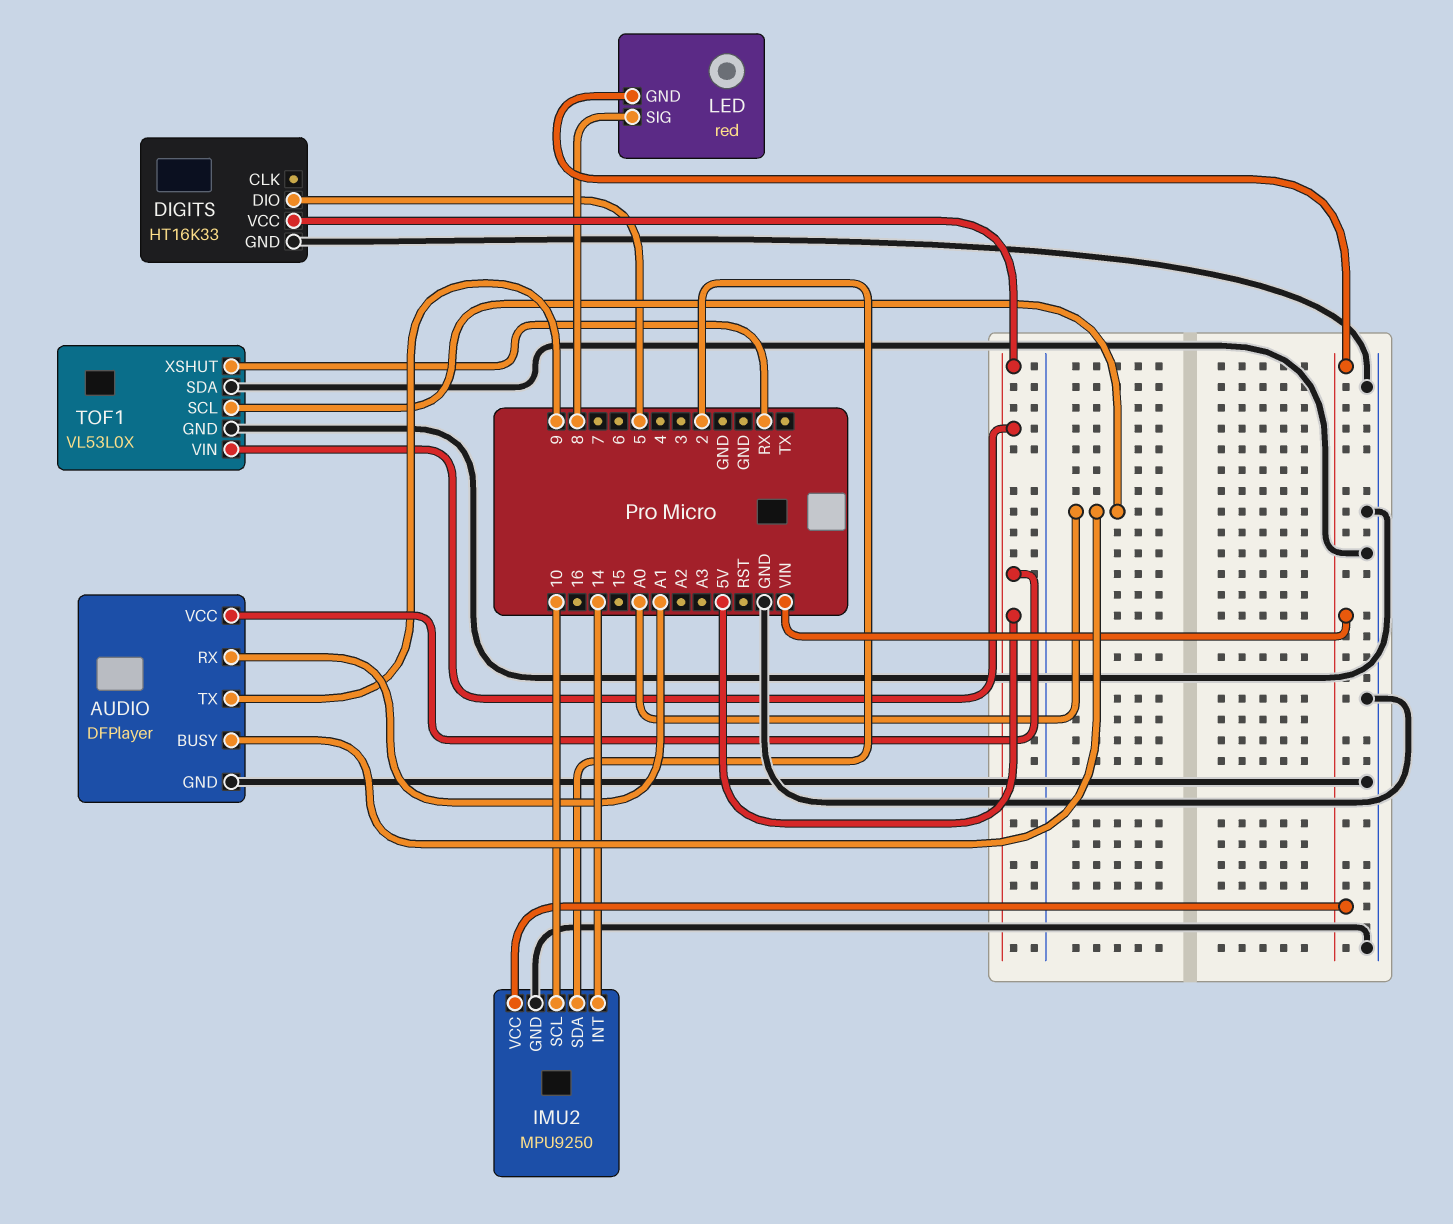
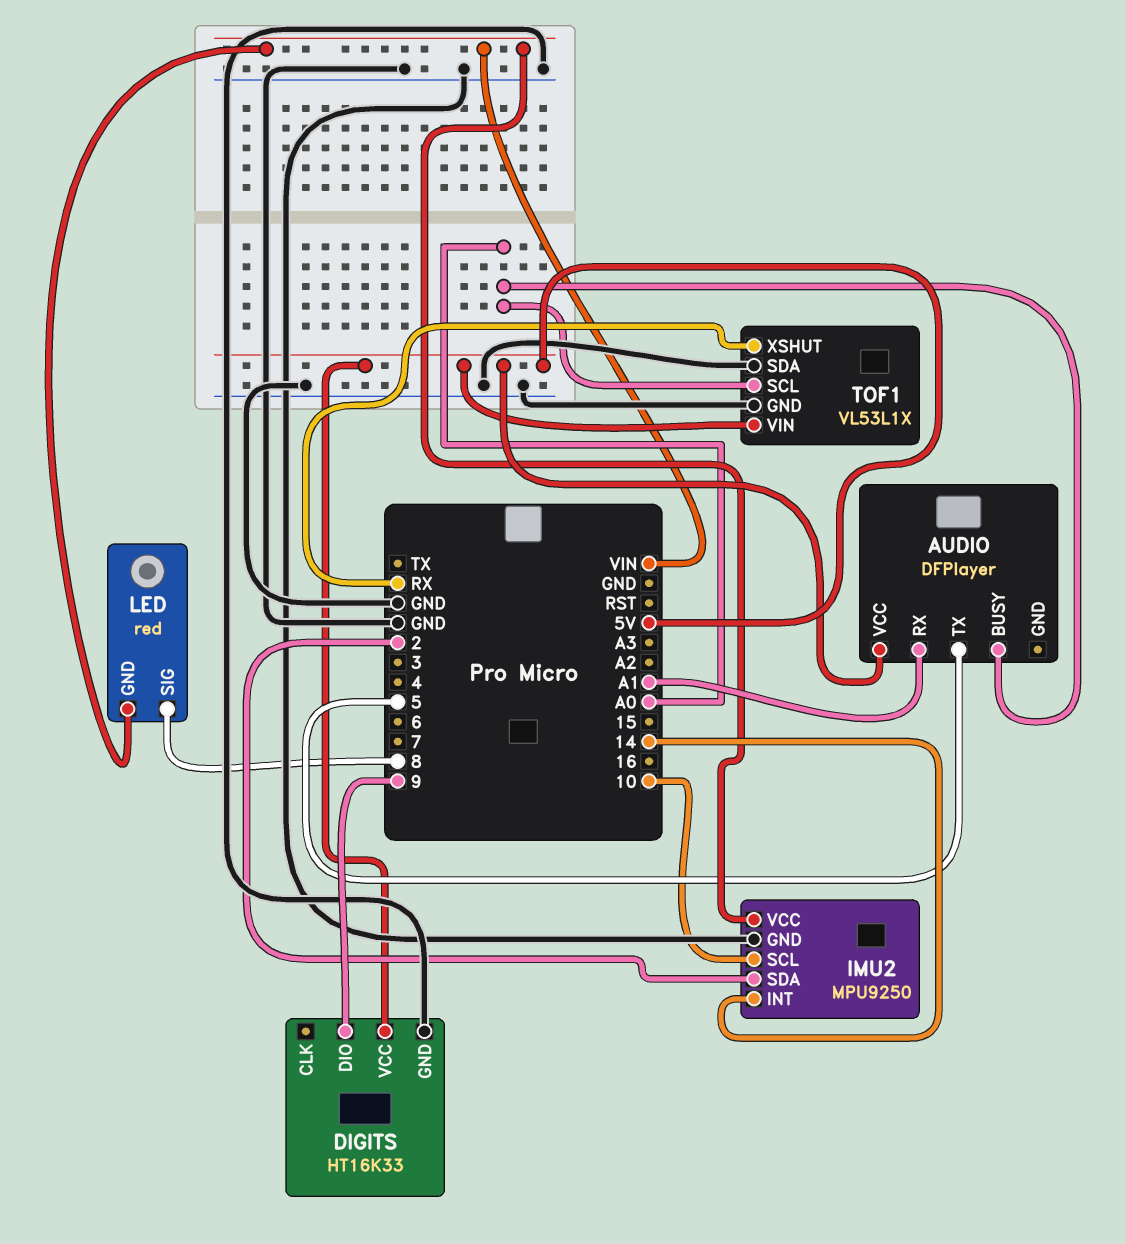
AUDIO pin GND: GND -> none
AUDIO pin TX: 9 -> 5
DIGITS pin DIO: 5 -> 9
TOF1: VL53L0X -> VL53L1X

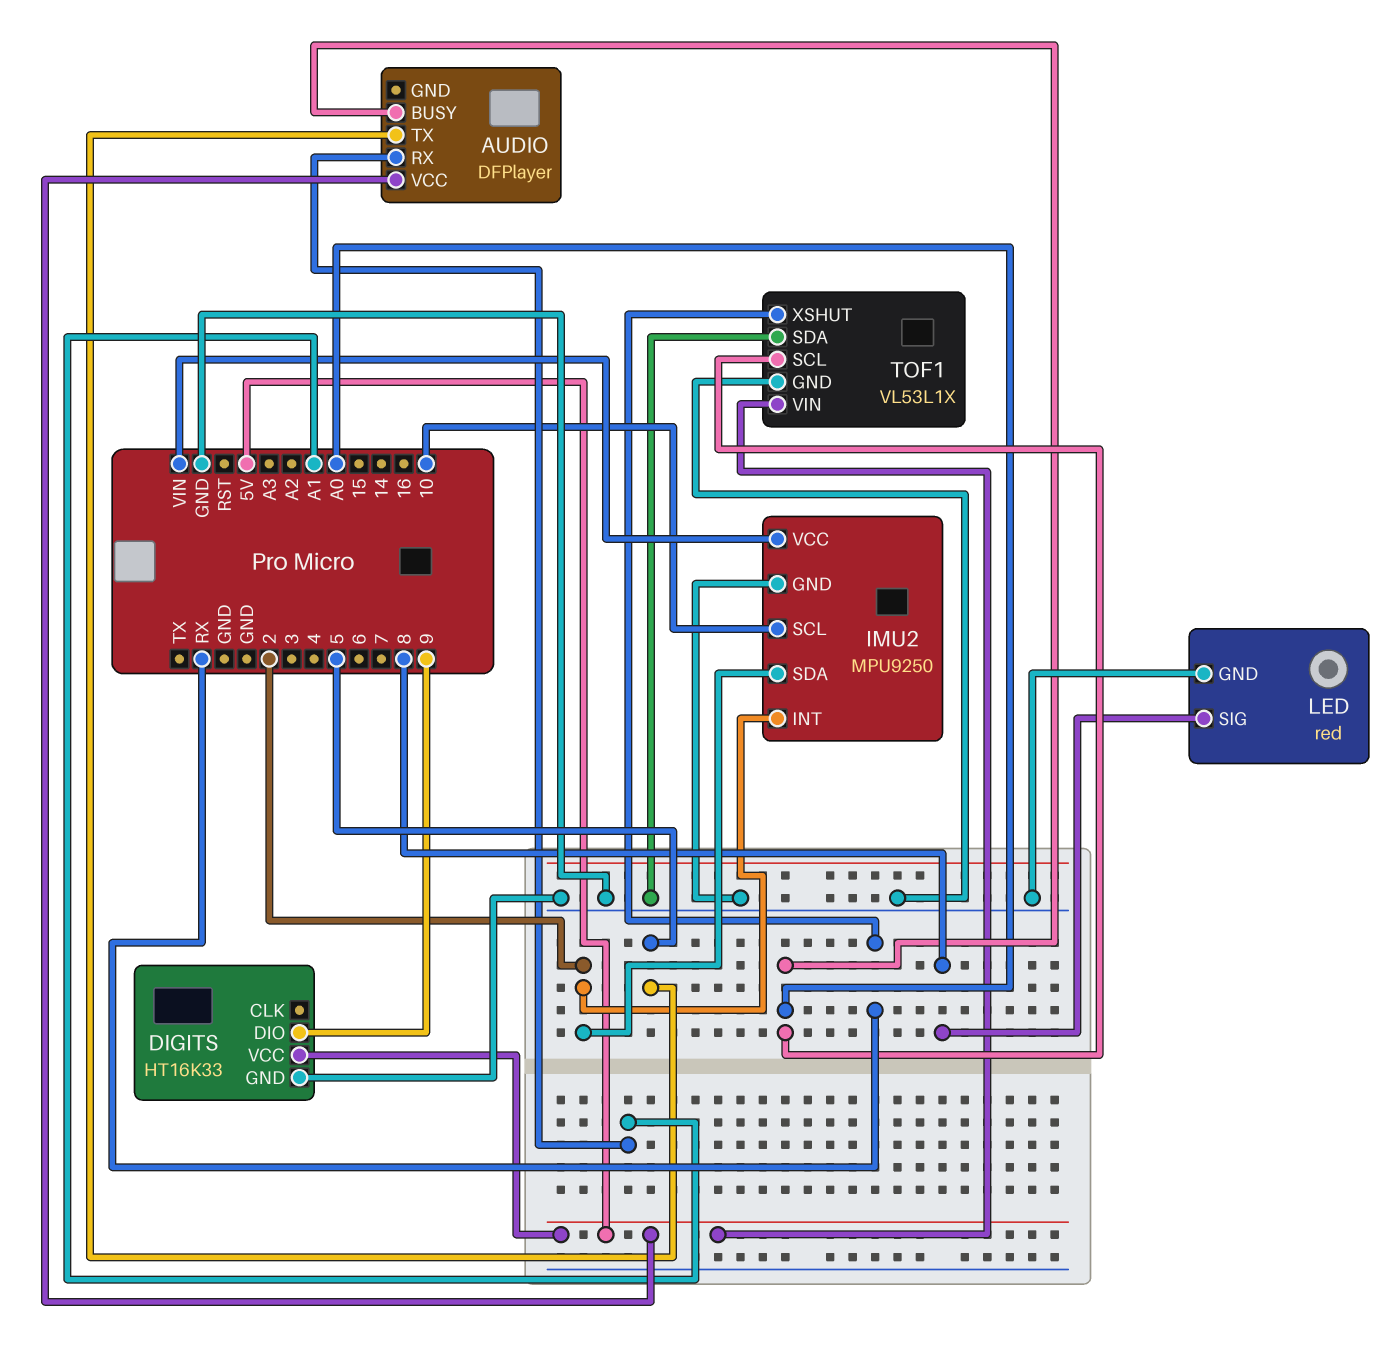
IMU2 pin INT: 14 -> 2
LED pin GND: VIN -> GND

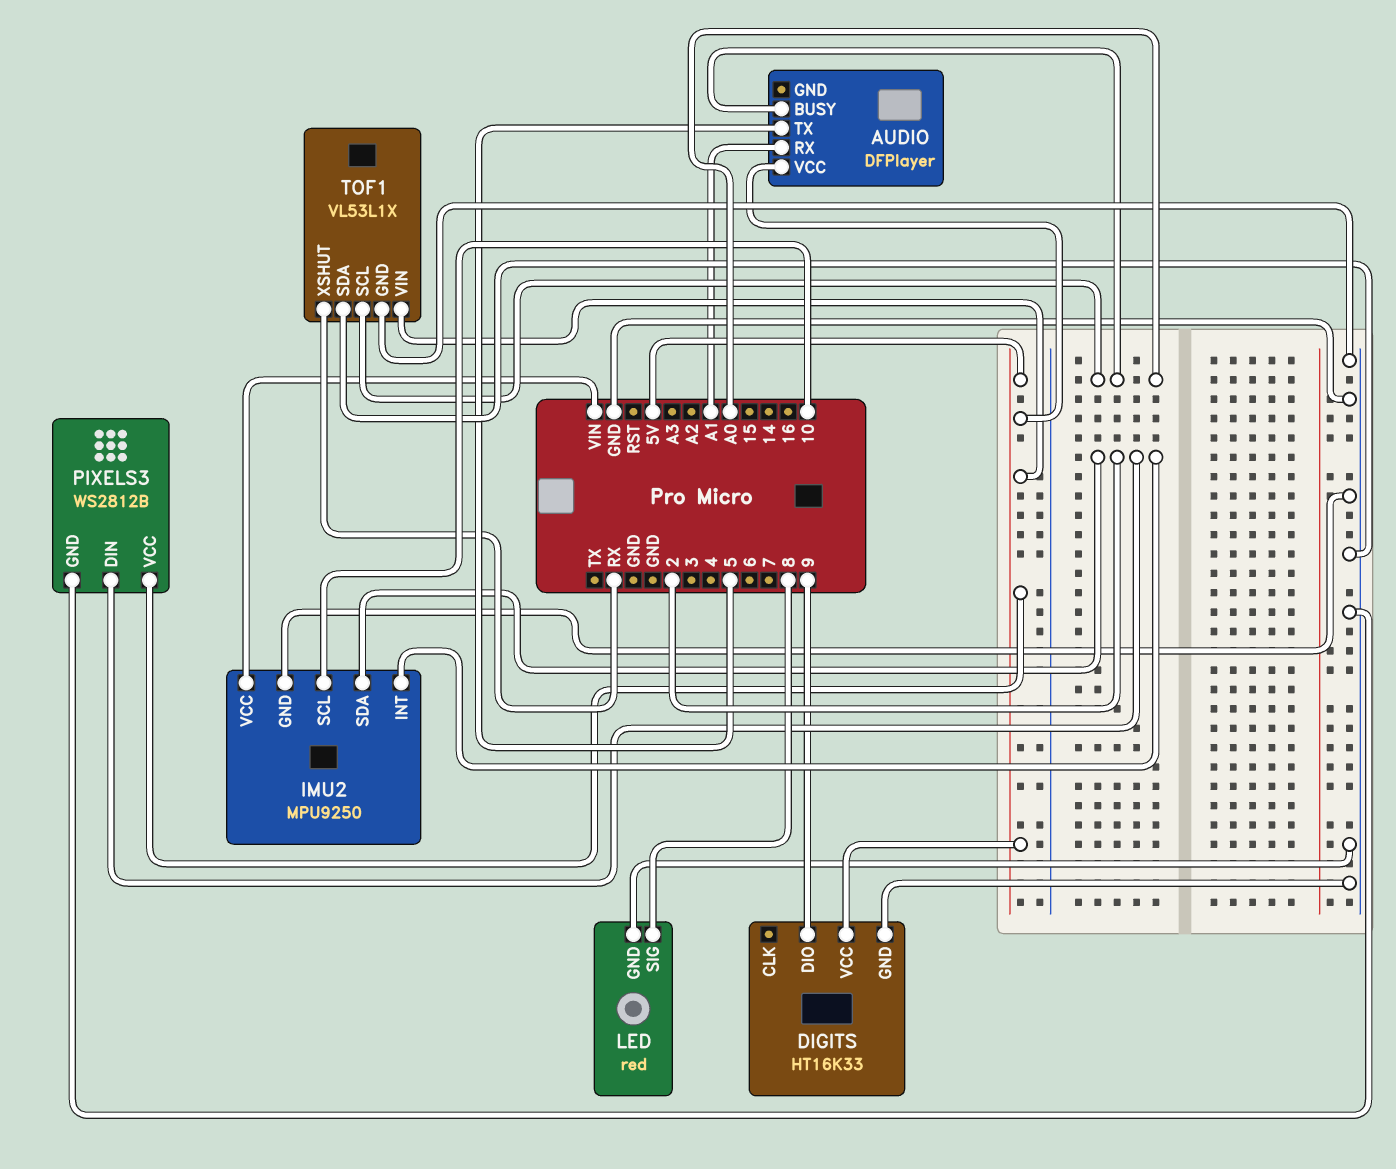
PIXELS3: none -> WS2812B
PIXELS3 pin DIN: none -> 2
PIXELS3 pin GND: none -> GND
PIXELS3 pin VCC: none -> 5V

